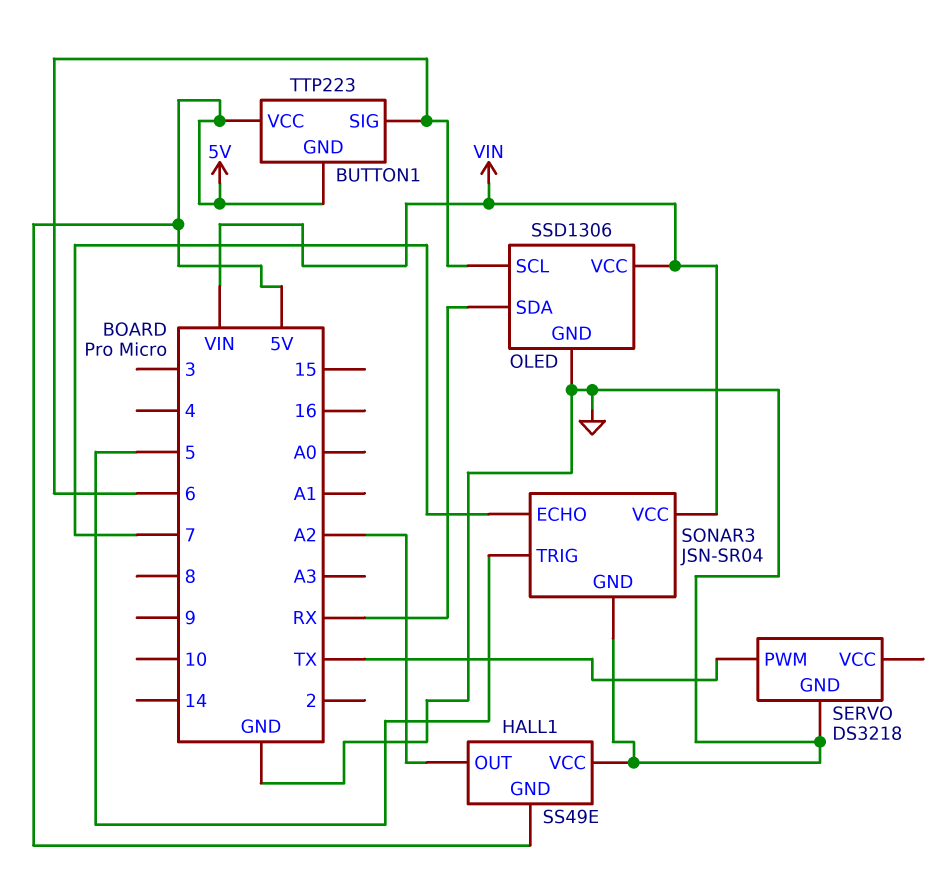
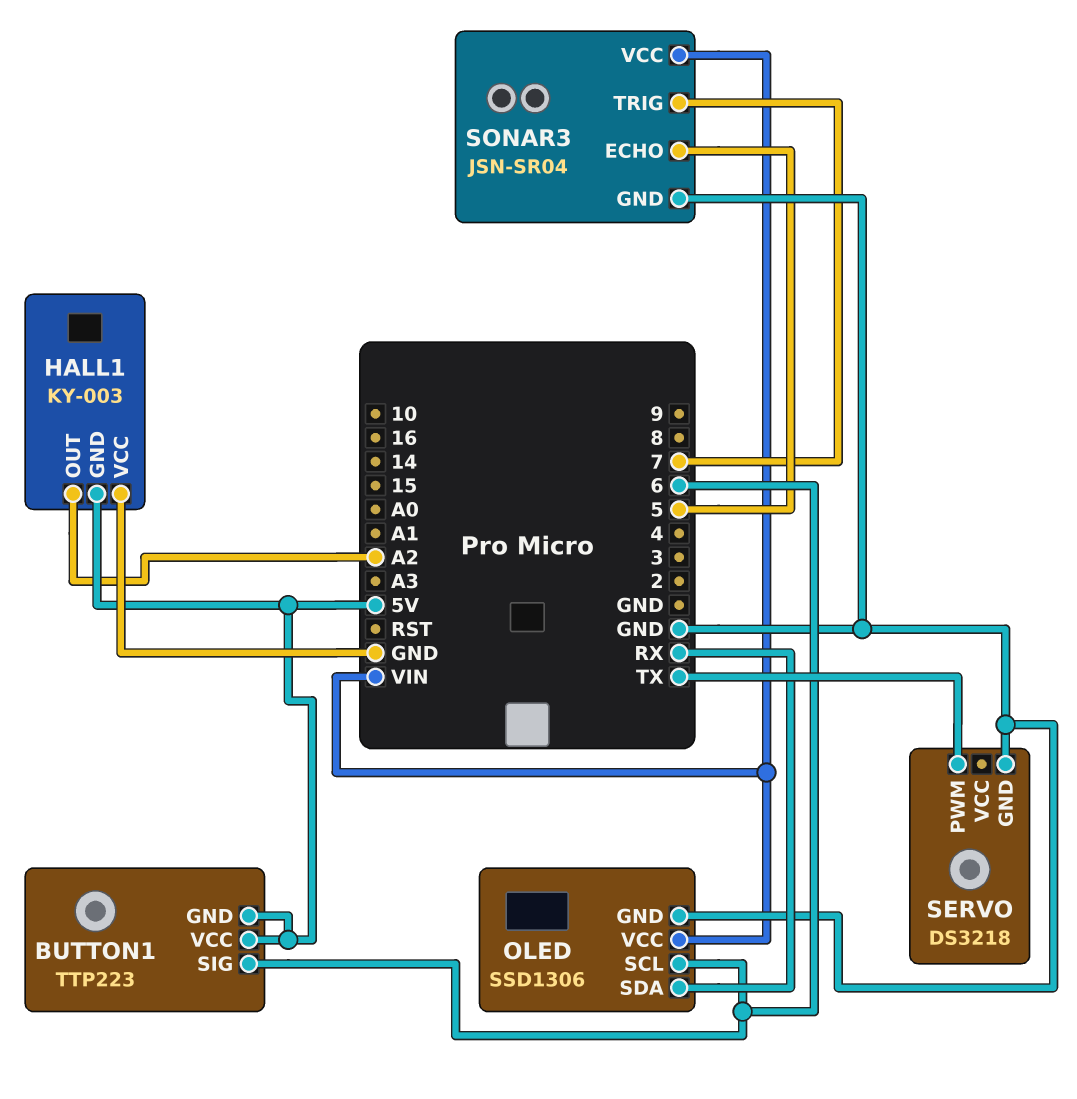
HALL1: SS49E -> KY-003
SONAR3 pin ECHO: 7 -> 5
SONAR3 pin TRIG: 5 -> 7

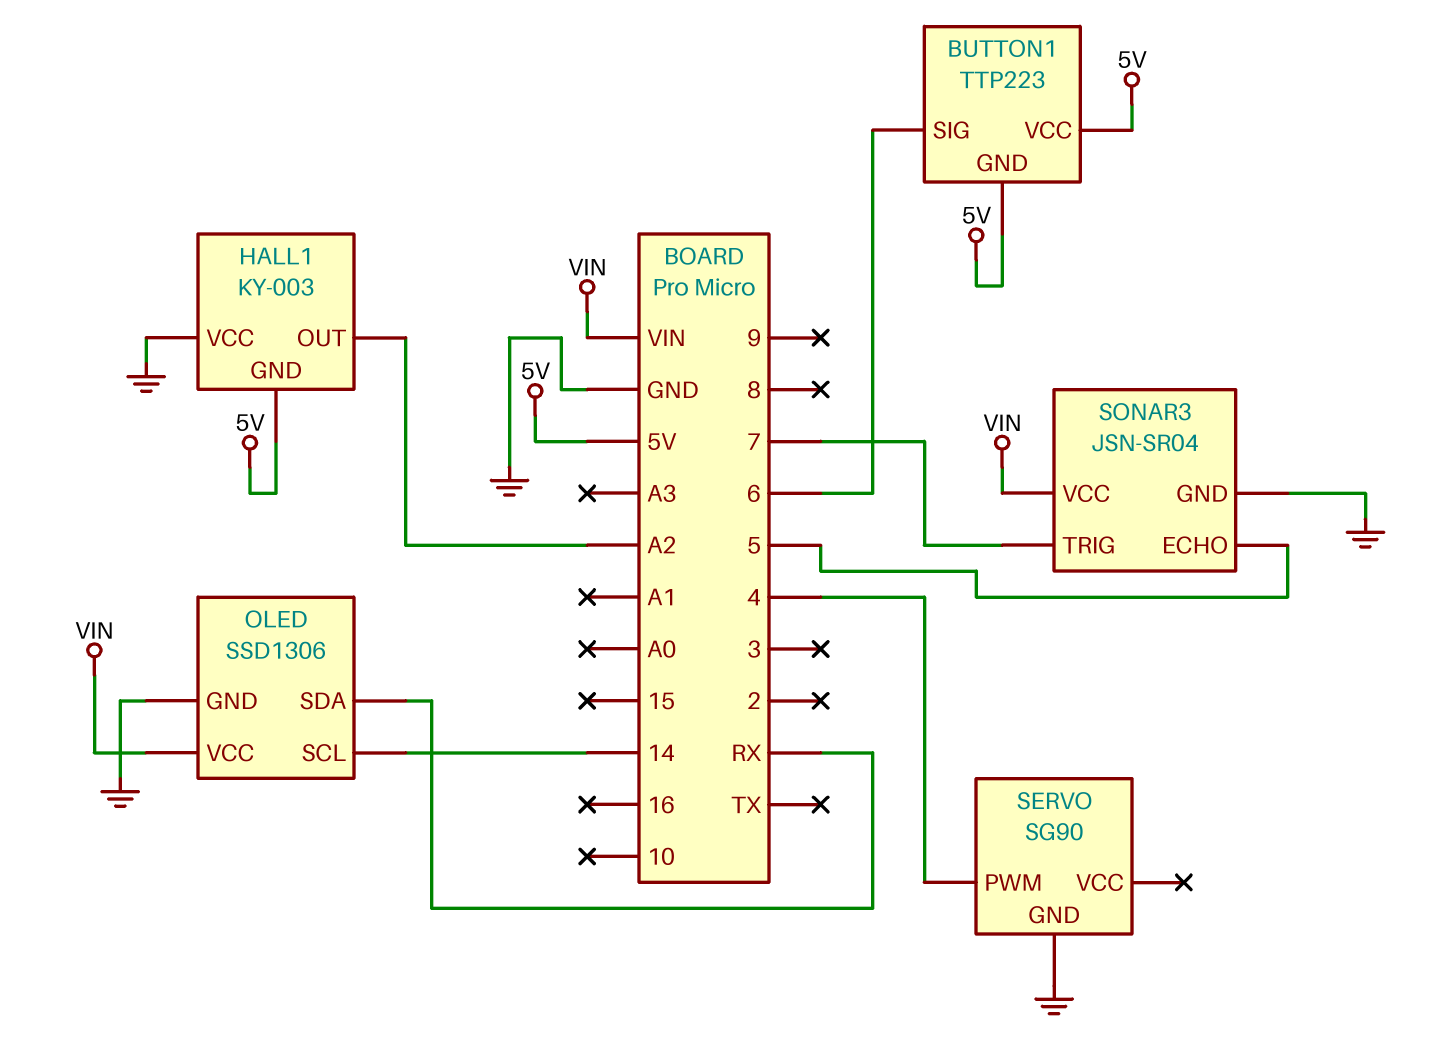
OLED pin SCL: 6 -> 14
SERVO: DS3218 -> SG90
SERVO pin PWM: TX -> 4

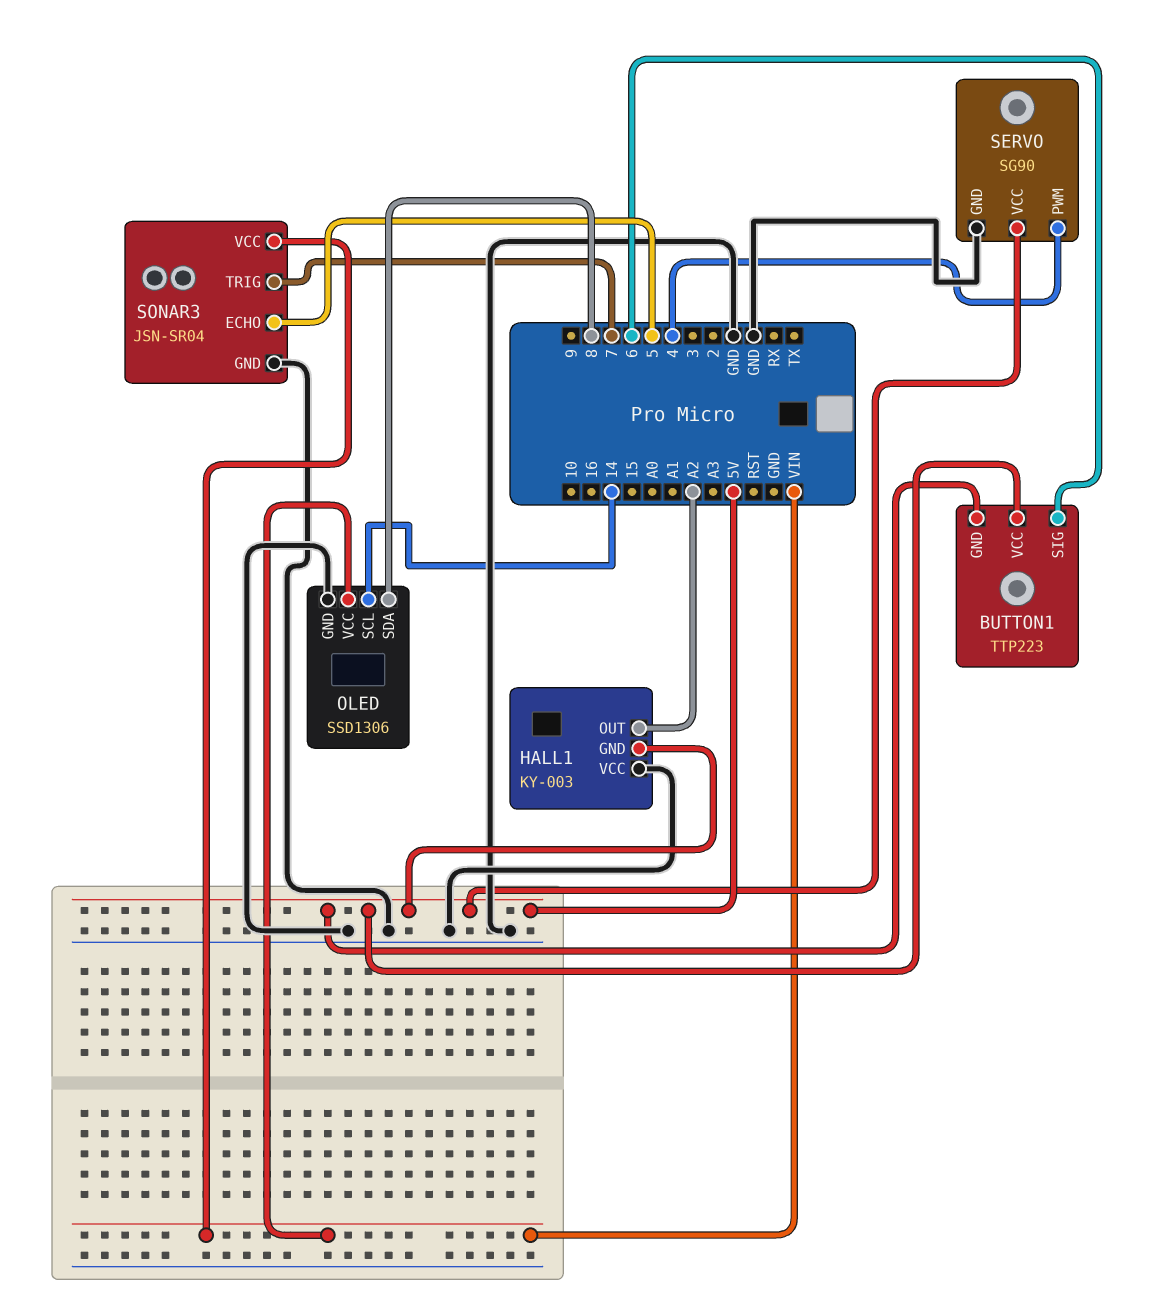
OLED pin SDA: RX -> 8
SERVO pin VCC: none -> 5V

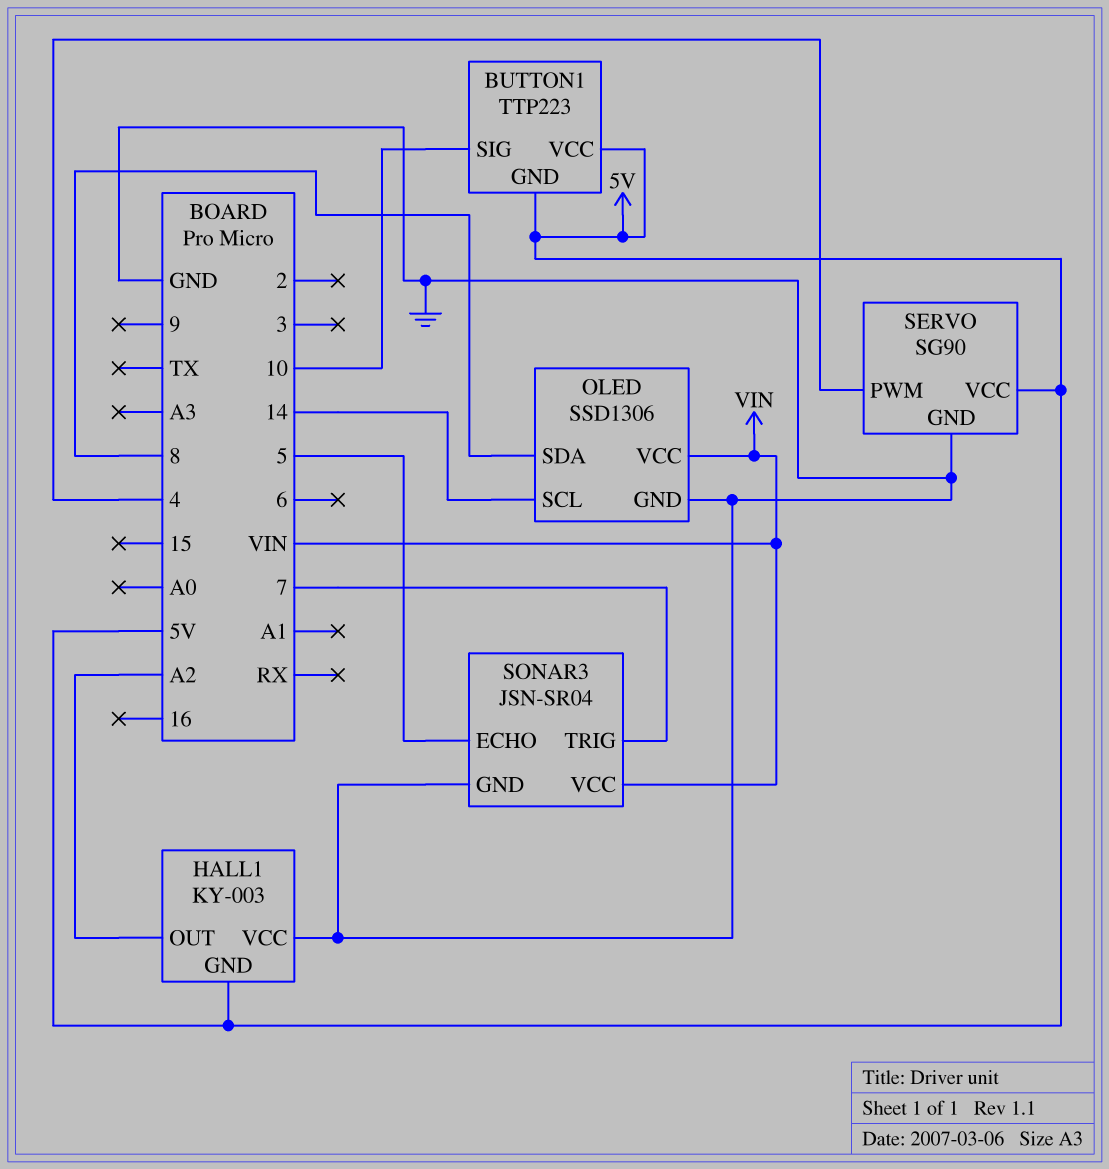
BUTTON1 pin SIG: 6 -> 10

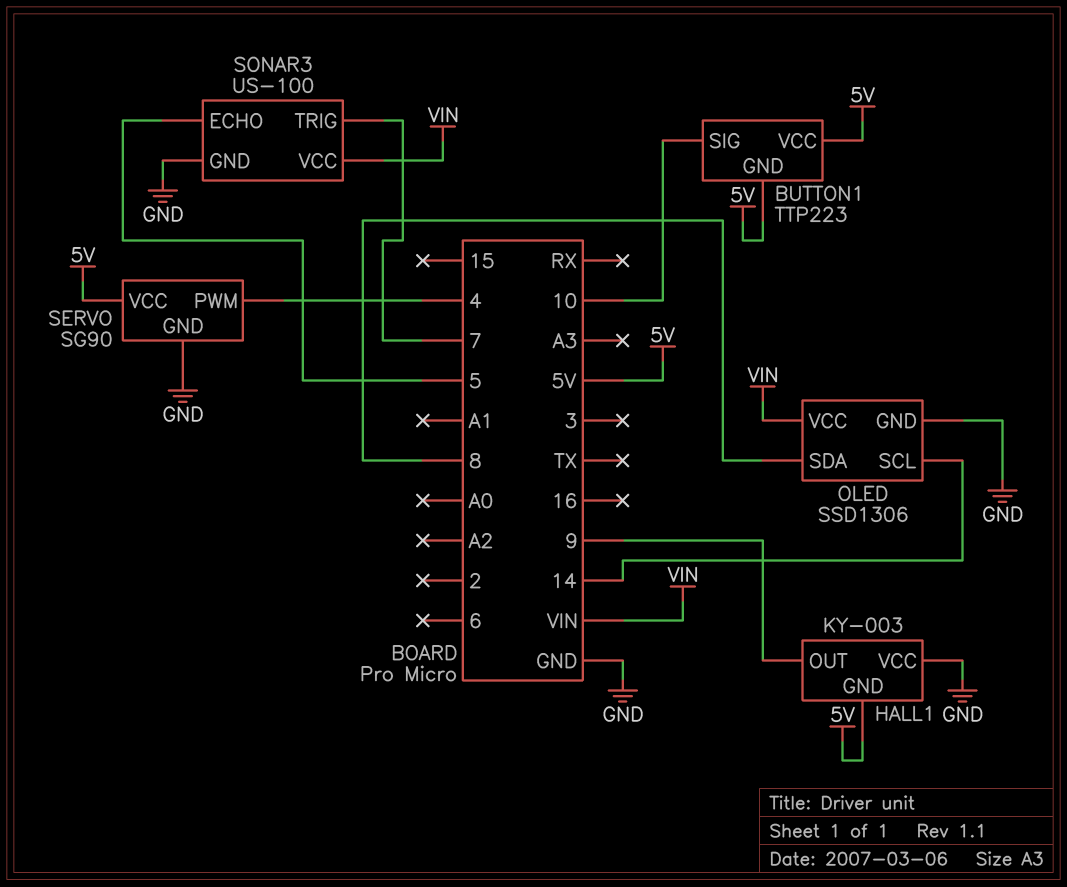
HALL1 pin OUT: A2 -> 9
SONAR3: JSN-SR04 -> US-100

